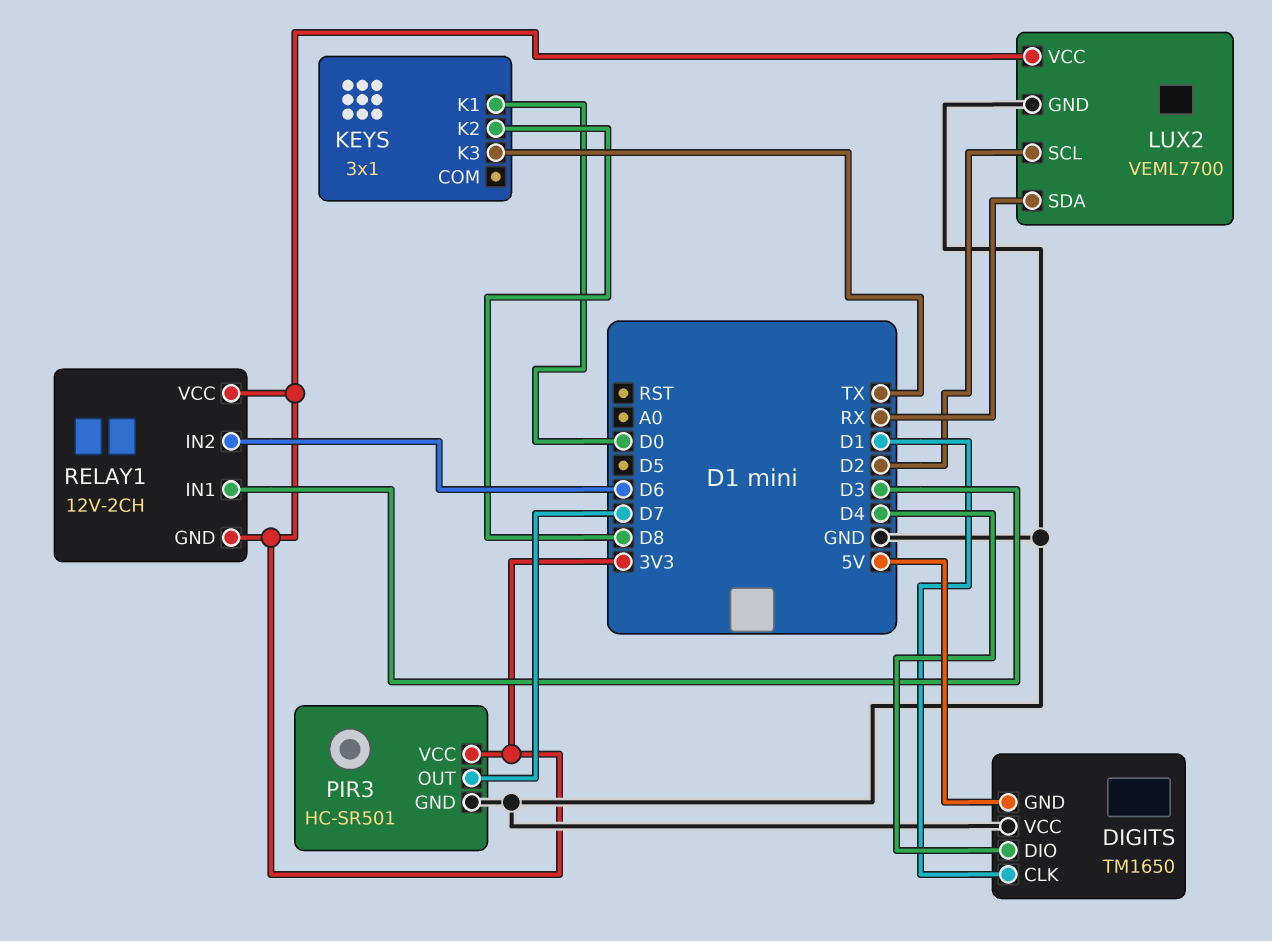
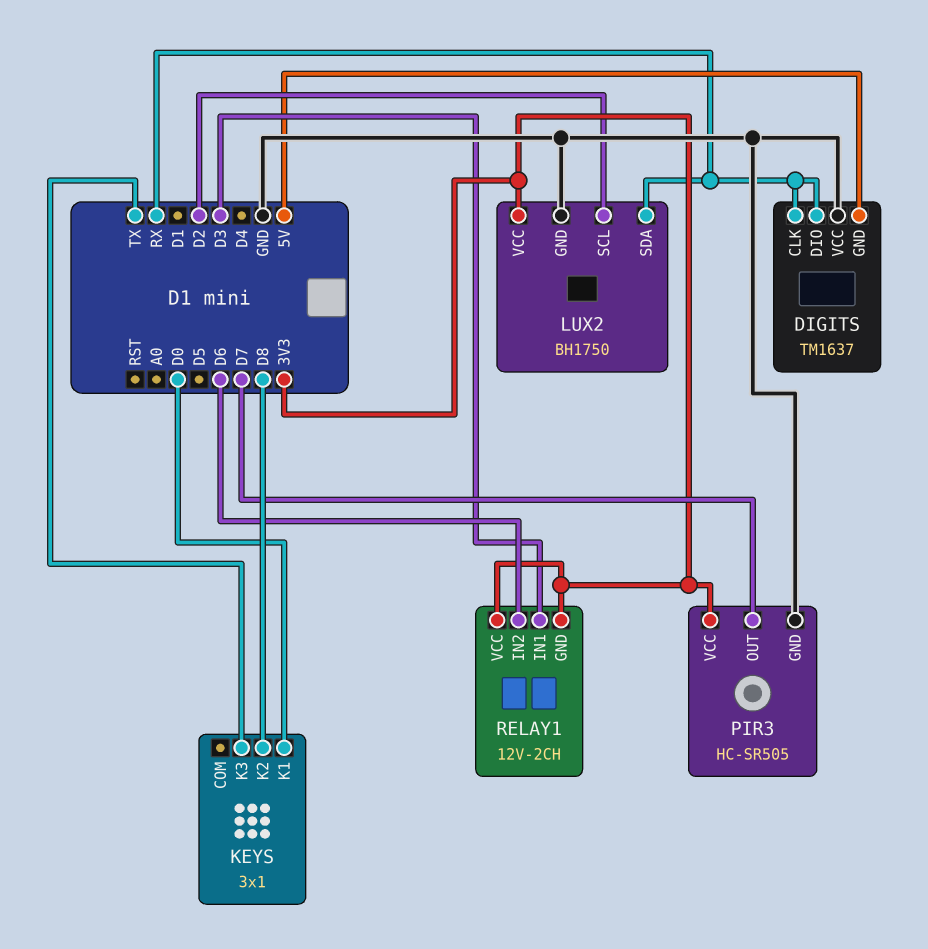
DIGITS: TM1650 -> TM1637
DIGITS pin CLK: D1 -> RX
DIGITS pin DIO: D4 -> RX
LUX2: VEML7700 -> BH1750
PIR3: HC-SR501 -> HC-SR505

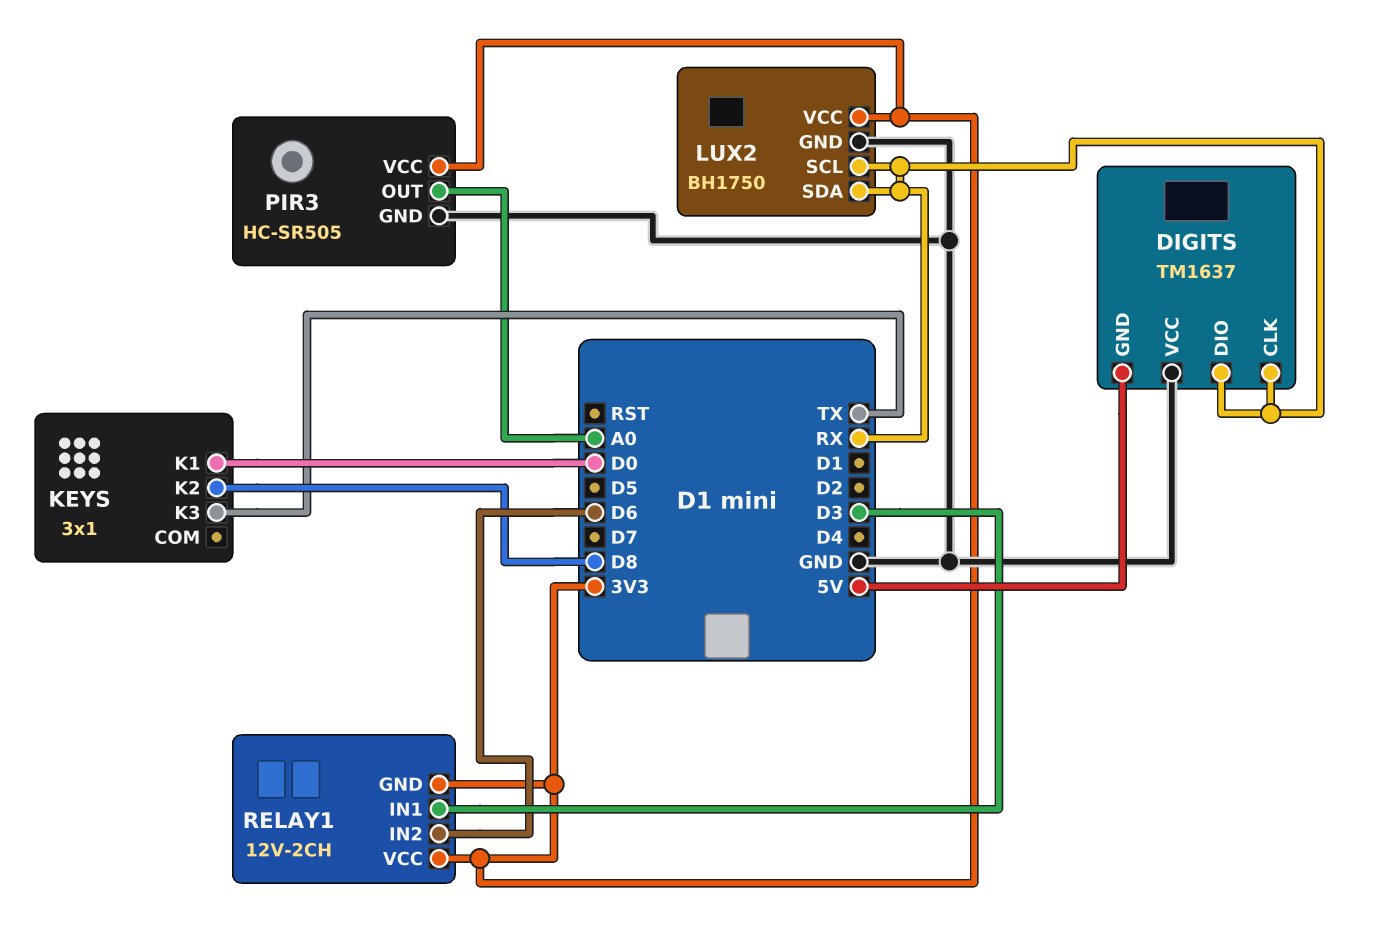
LUX2 pin SCL: D2 -> RX
PIR3 pin OUT: D7 -> A0

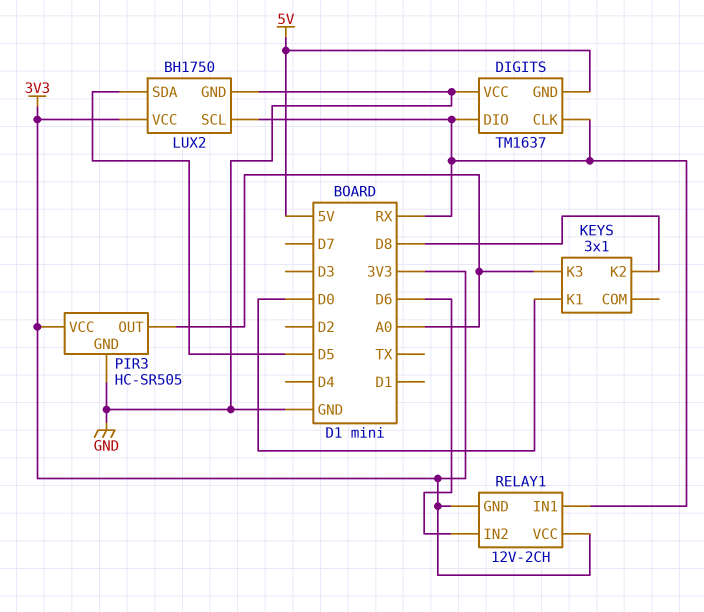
KEYS pin K3: TX -> A0
LUX2 pin SDA: RX -> D5
RELAY1 pin IN1: D3 -> RX

